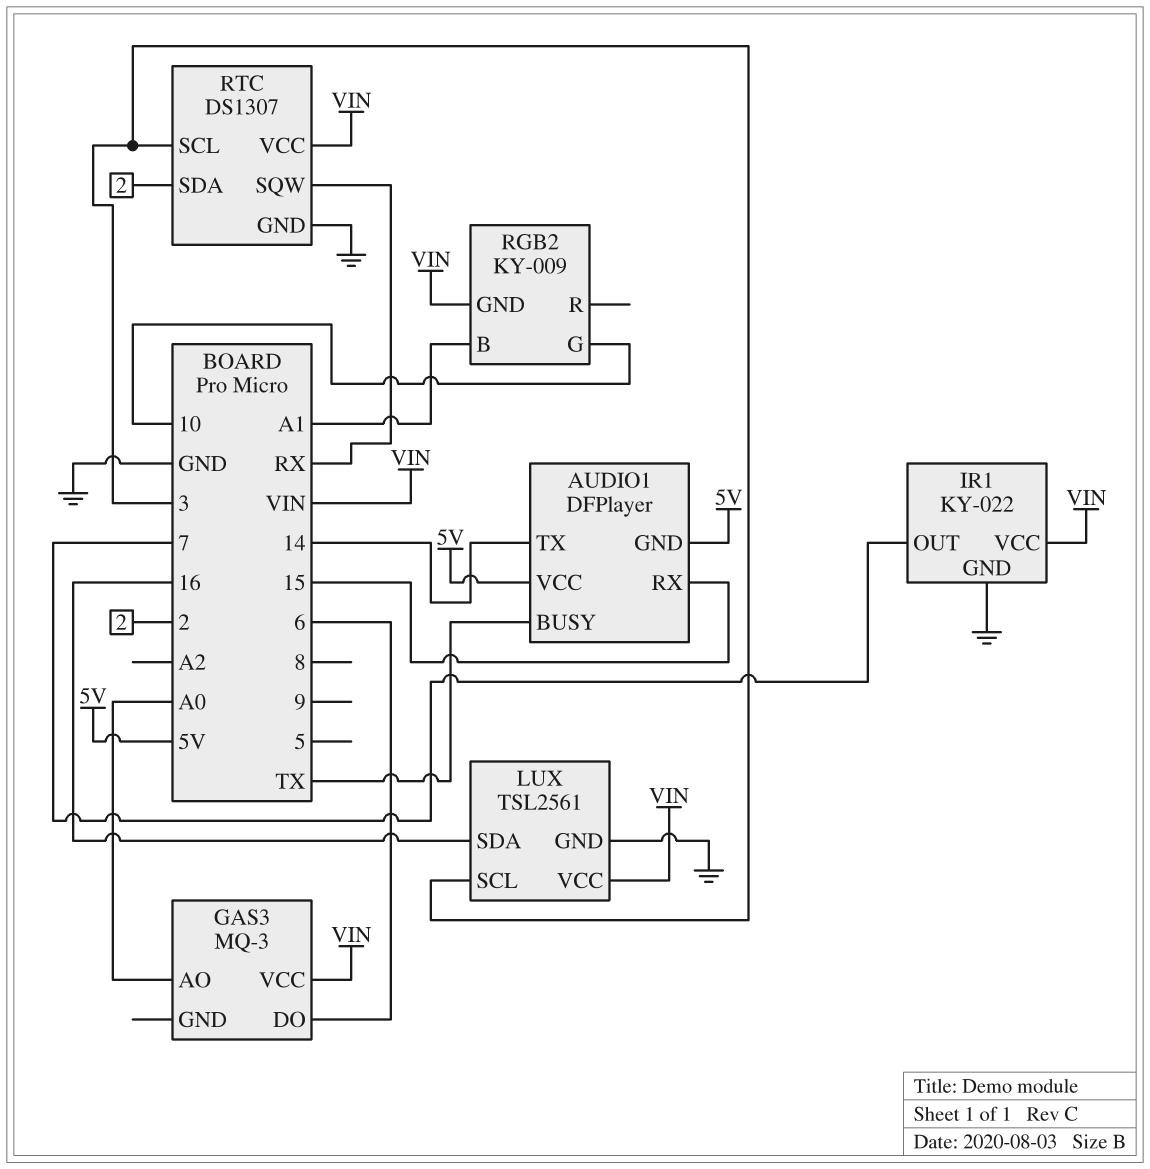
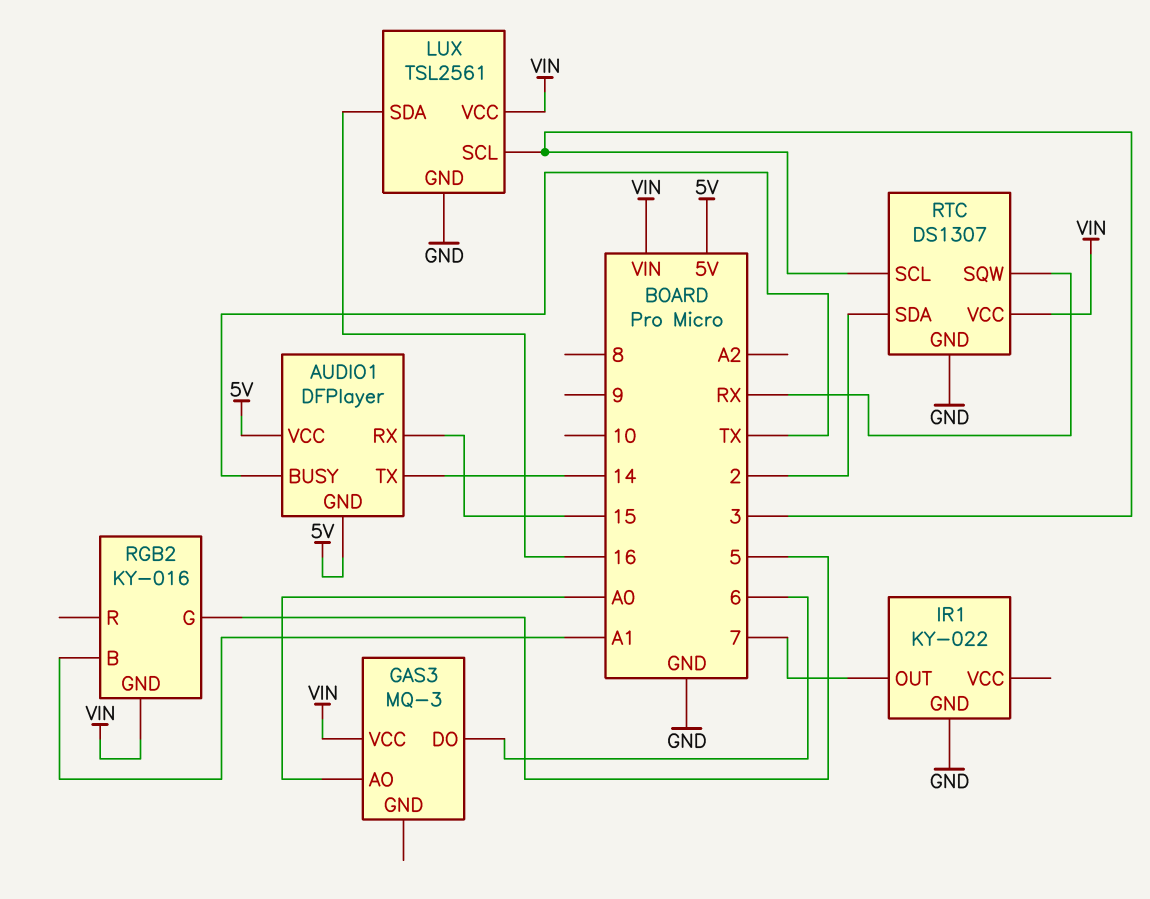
IR1 pin VCC: VIN -> none
RGB2: KY-009 -> KY-016
RGB2 pin G: 10 -> 5

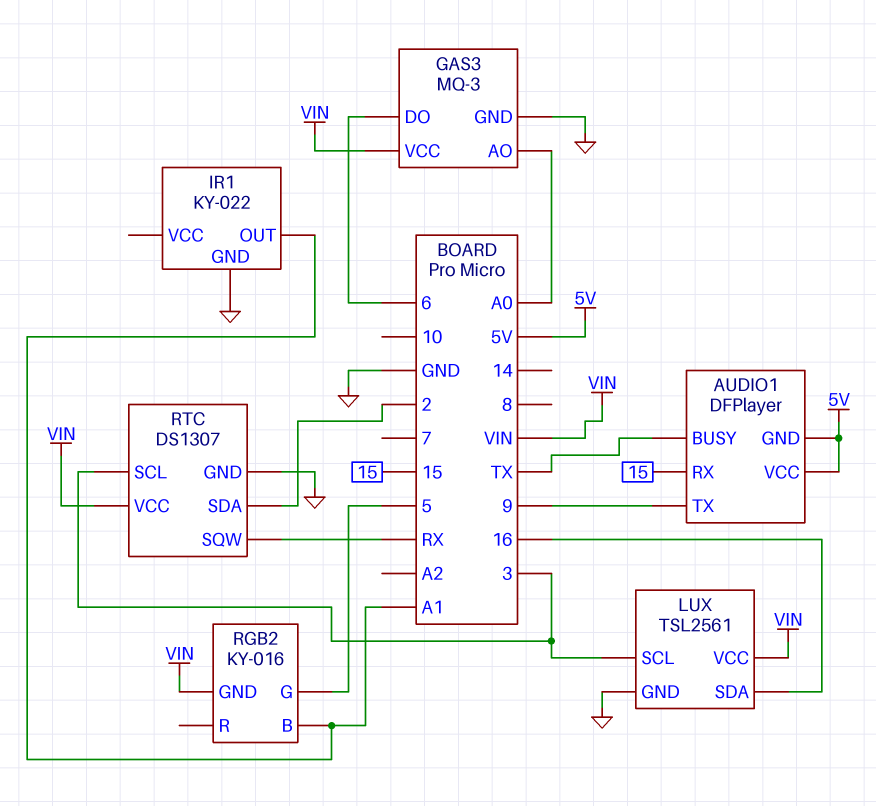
AUDIO1 pin TX: 14 -> 9
GAS3 pin GND: none -> GND
IR1 pin OUT: 7 -> A1

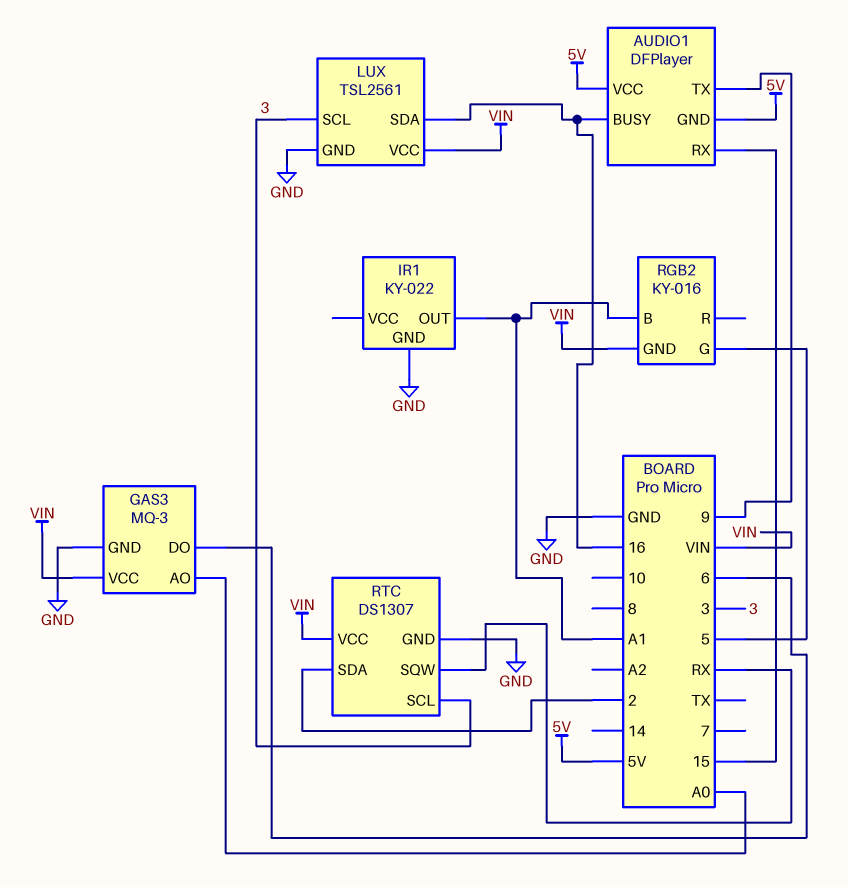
AUDIO1 pin BUSY: TX -> 16

